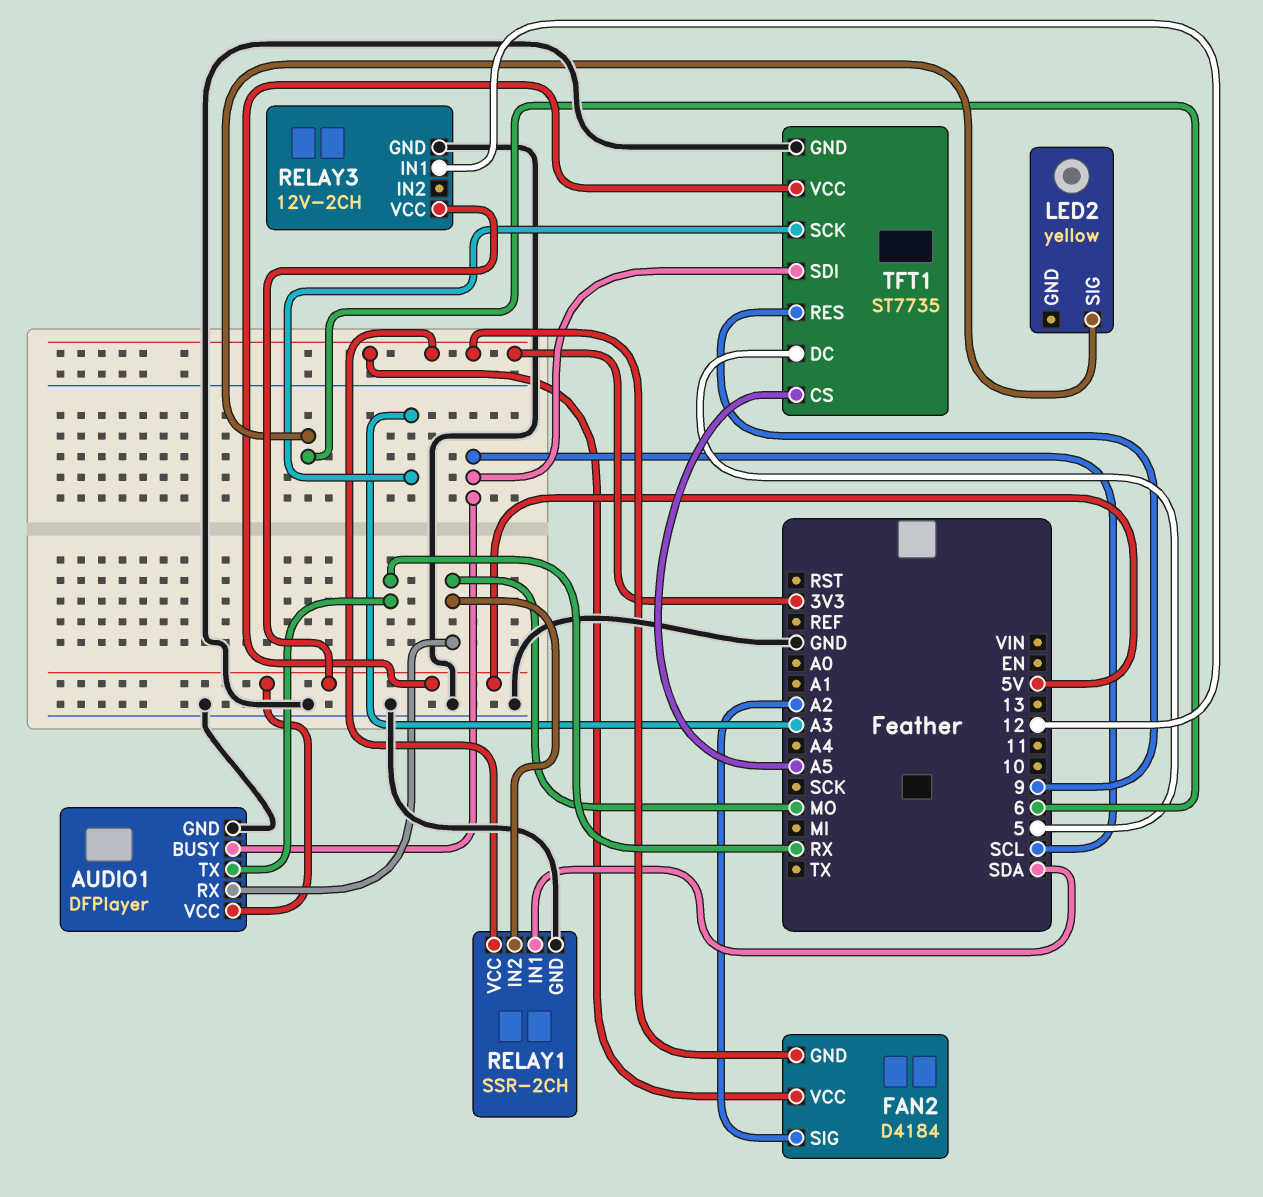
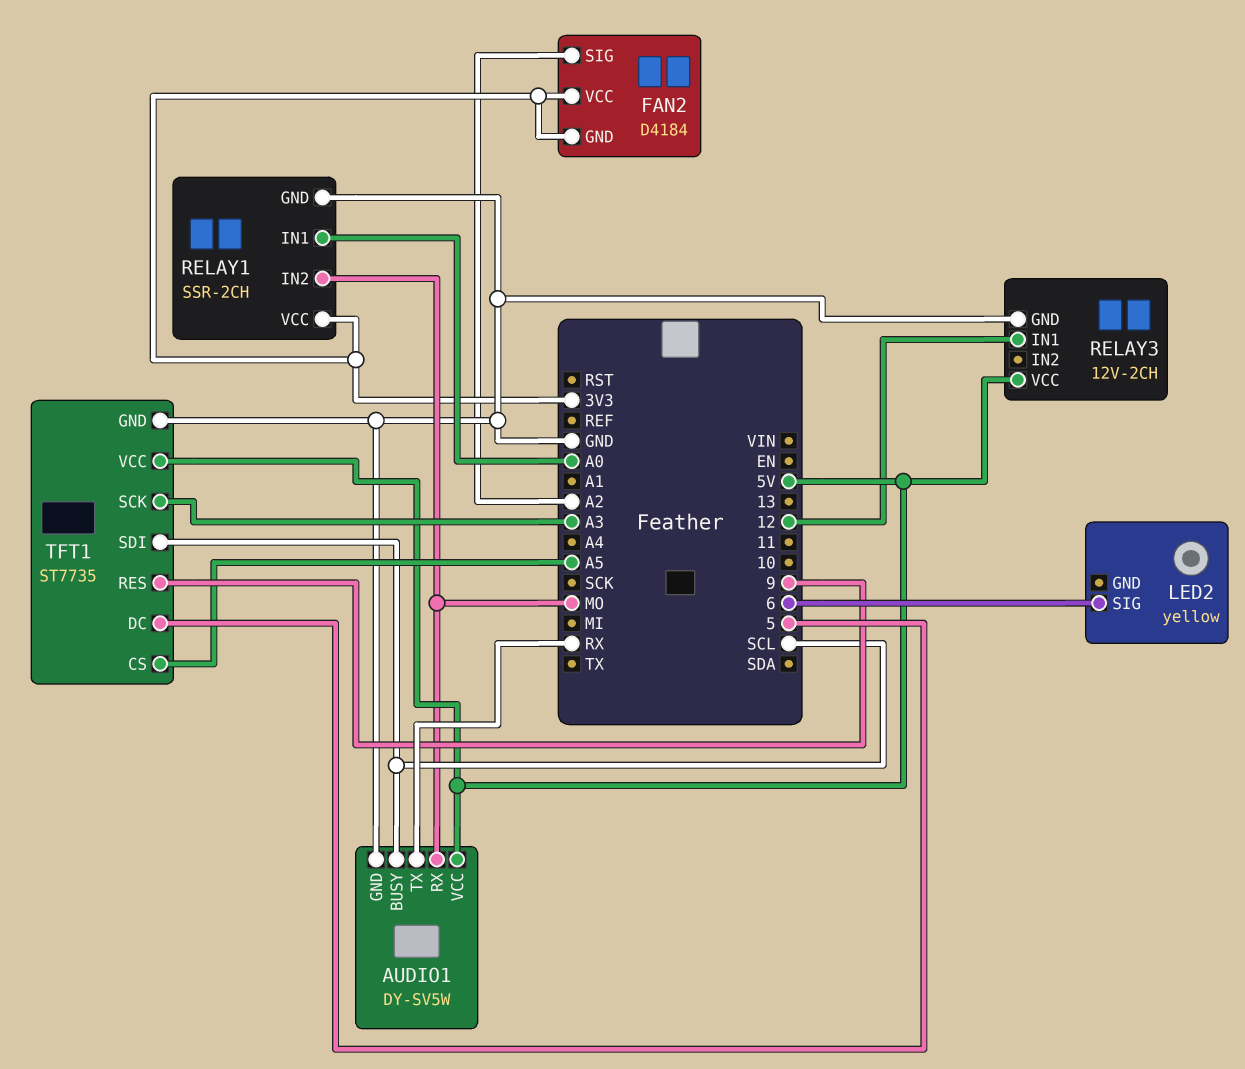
AUDIO1: DFPlayer -> DY-SV5W
RELAY1 pin IN1: SDA -> A0

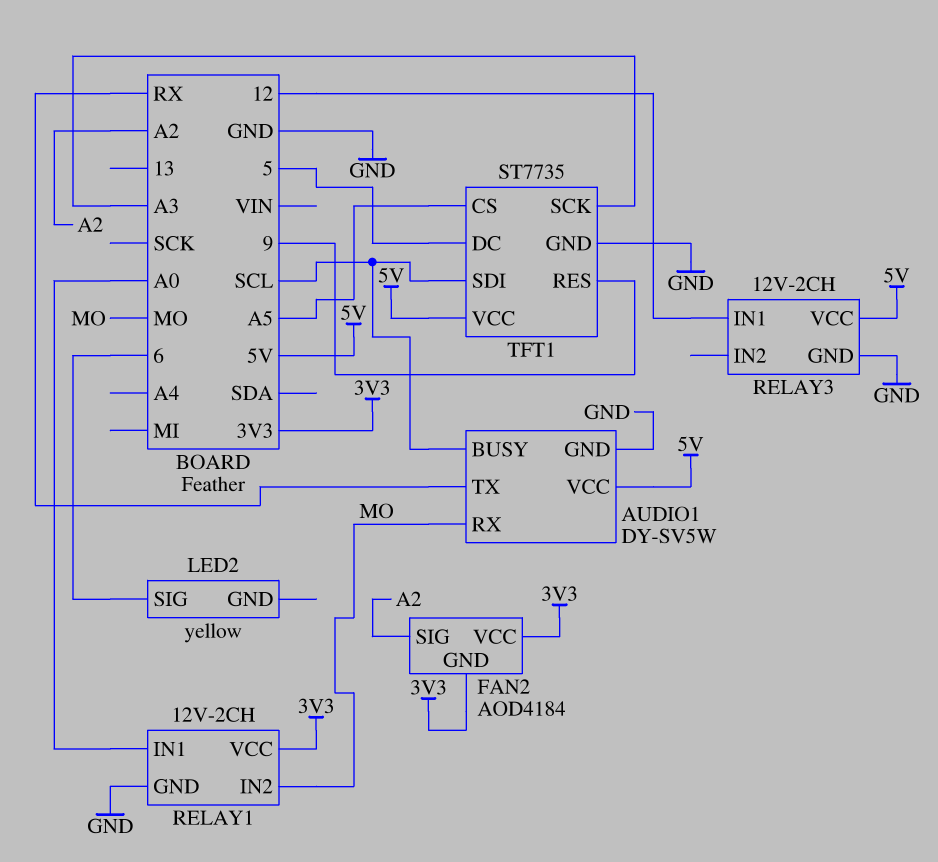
FAN2: D4184 -> AOD4184
RELAY1: SSR-2CH -> 12V-2CH

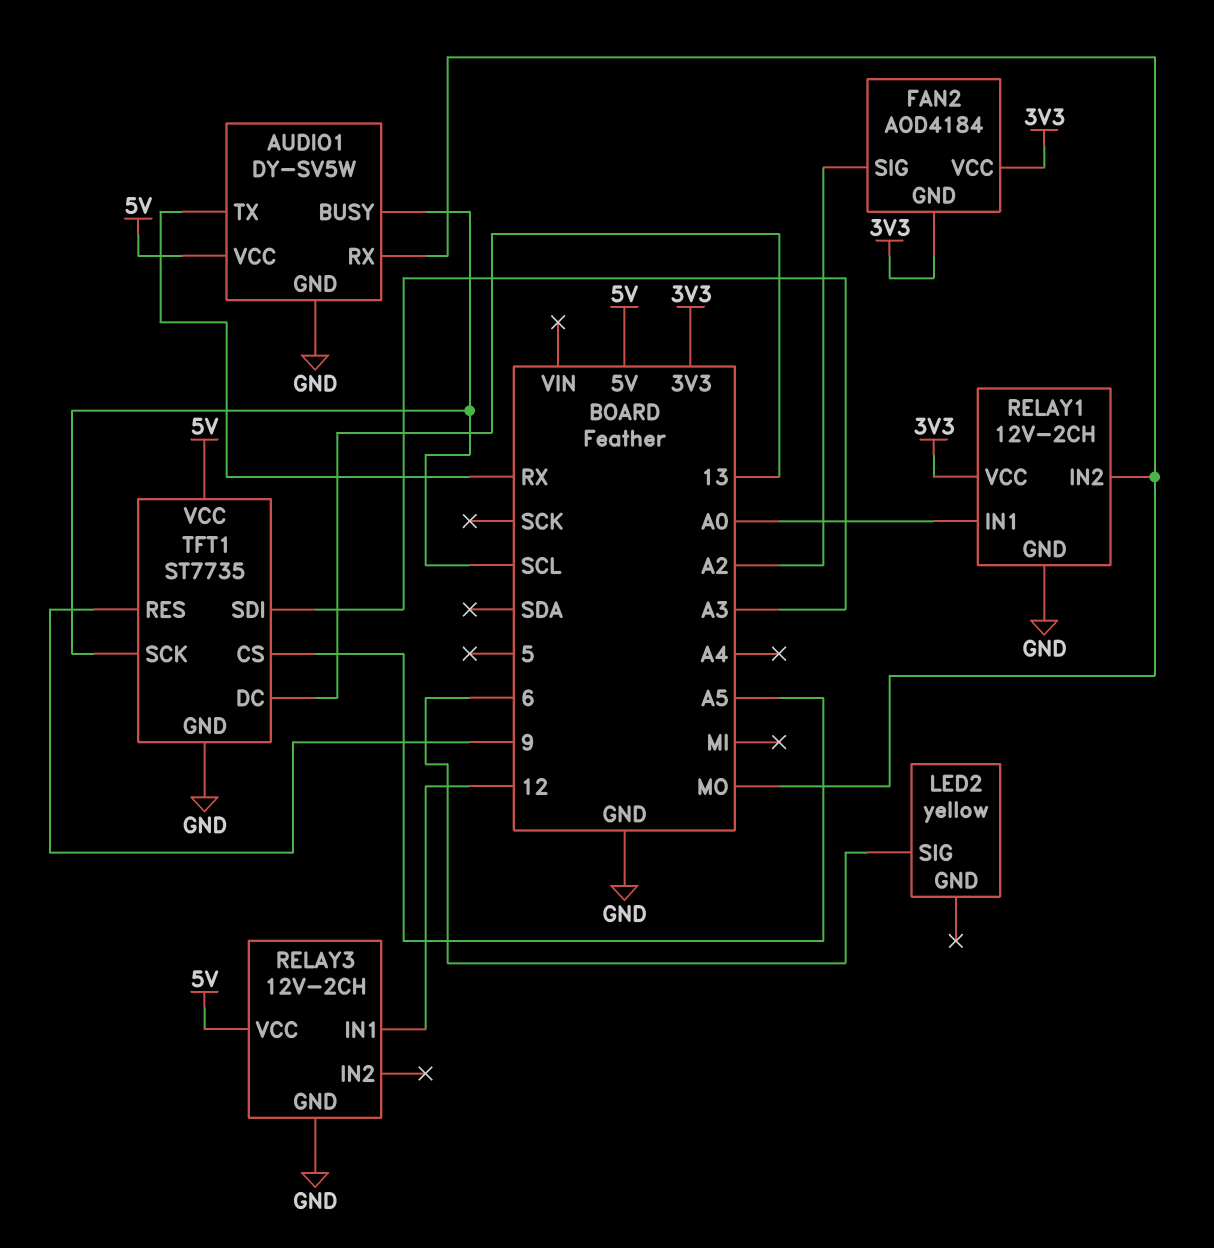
TFT1 pin DC: 5 -> 13
TFT1 pin SCK: A3 -> SCL
TFT1 pin SDI: SCL -> A3

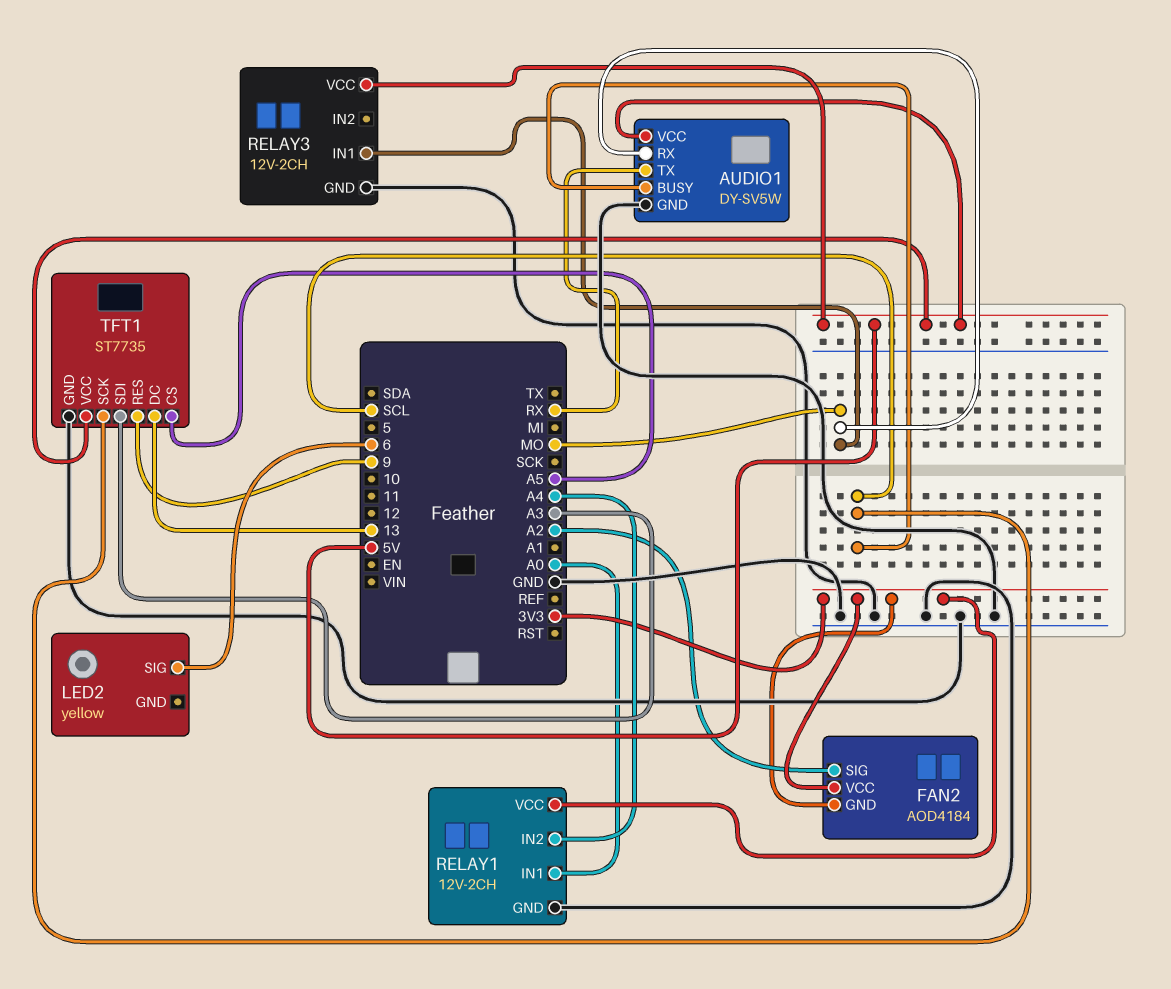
RELAY1 pin IN2: MO -> A4
RELAY3 pin IN1: 12 -> MO

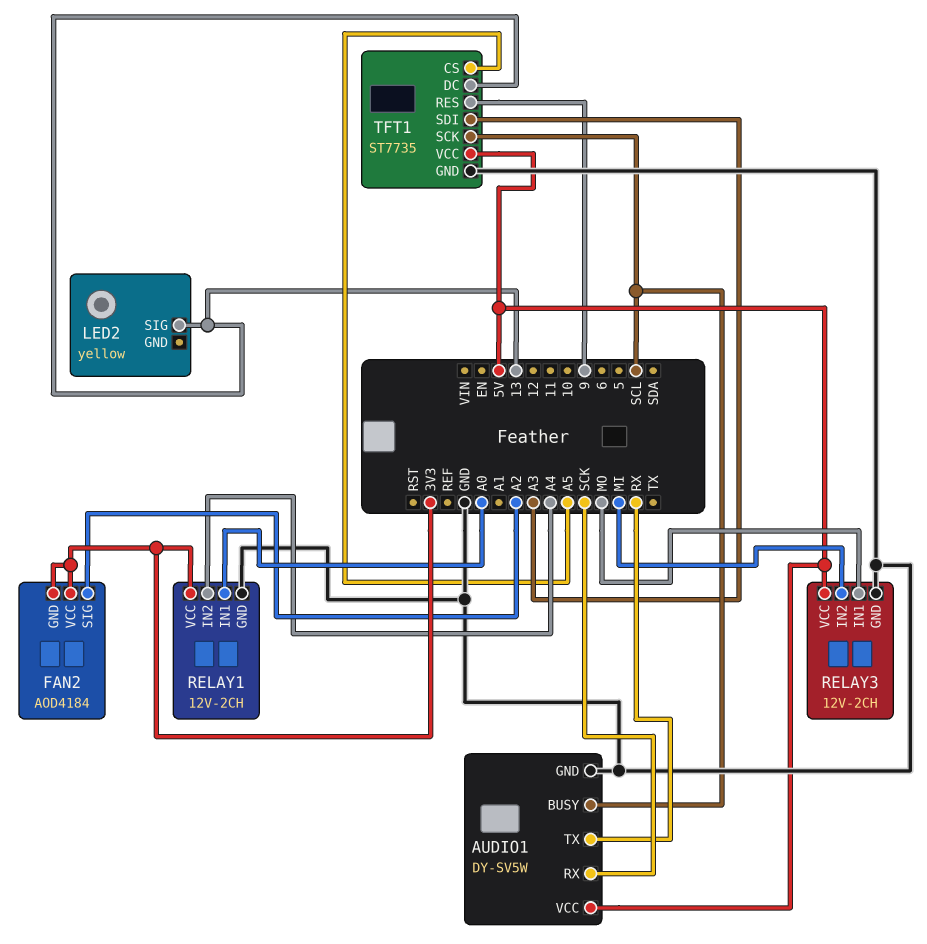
AUDIO1 pin RX: MO -> SCK
LED2 pin SIG: 6 -> 13
RELAY3 pin IN2: none -> MI

